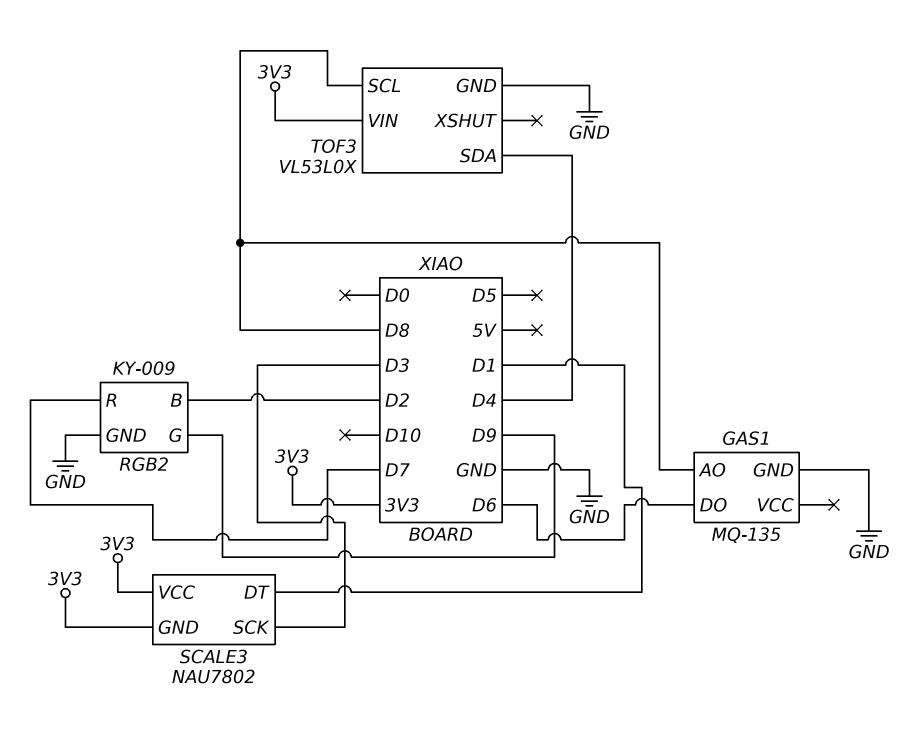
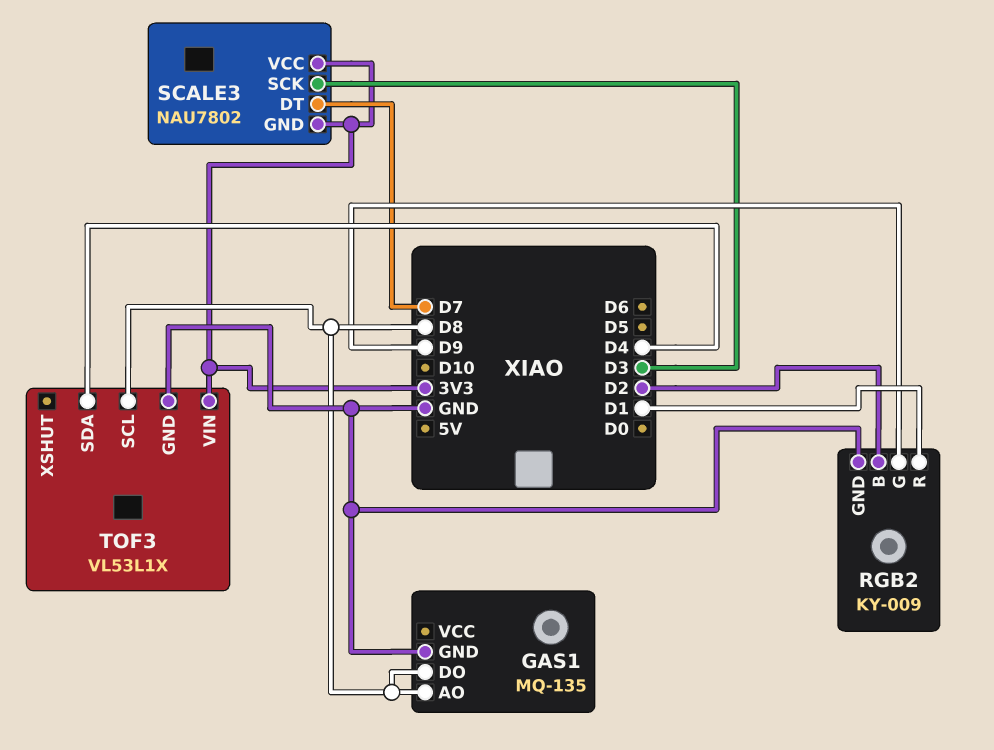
GAS1 pin DO: D6 -> D8
RGB2 pin R: D7 -> D1
SCALE3 pin DT: D1 -> D7
TOF3: VL53L0X -> VL53L1X

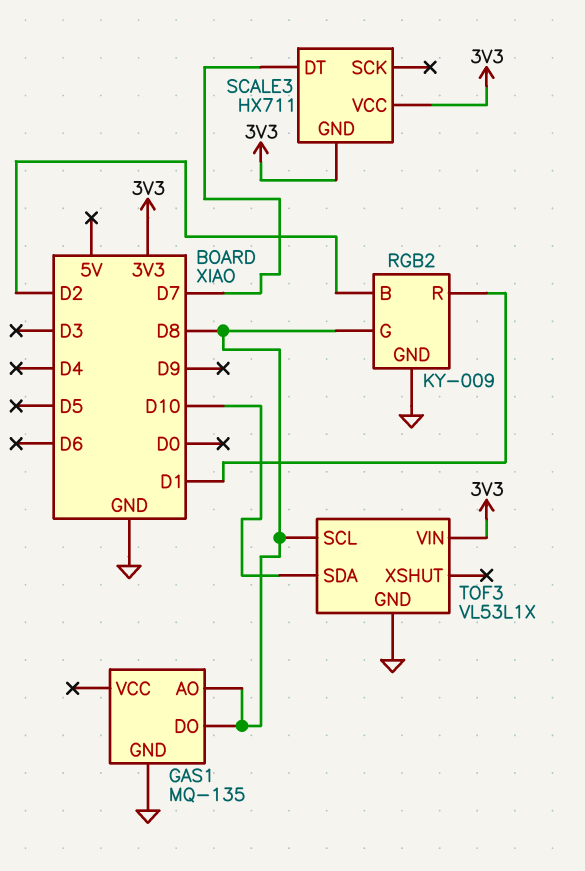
RGB2 pin G: D9 -> D8
SCALE3: NAU7802 -> HX711
SCALE3 pin SCK: D3 -> none
TOF3 pin SDA: D4 -> D10

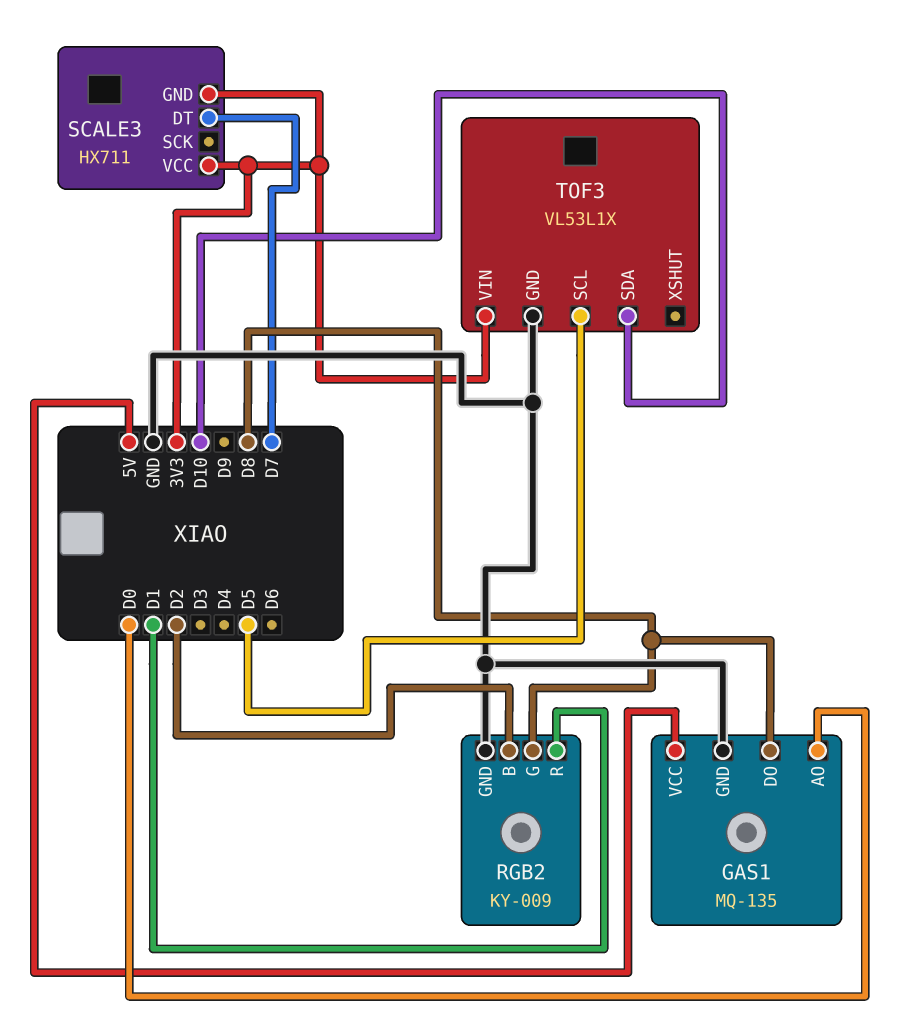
GAS1 pin AO: D8 -> D0
GAS1 pin VCC: none -> 5V
TOF3 pin SCL: D8 -> D5

